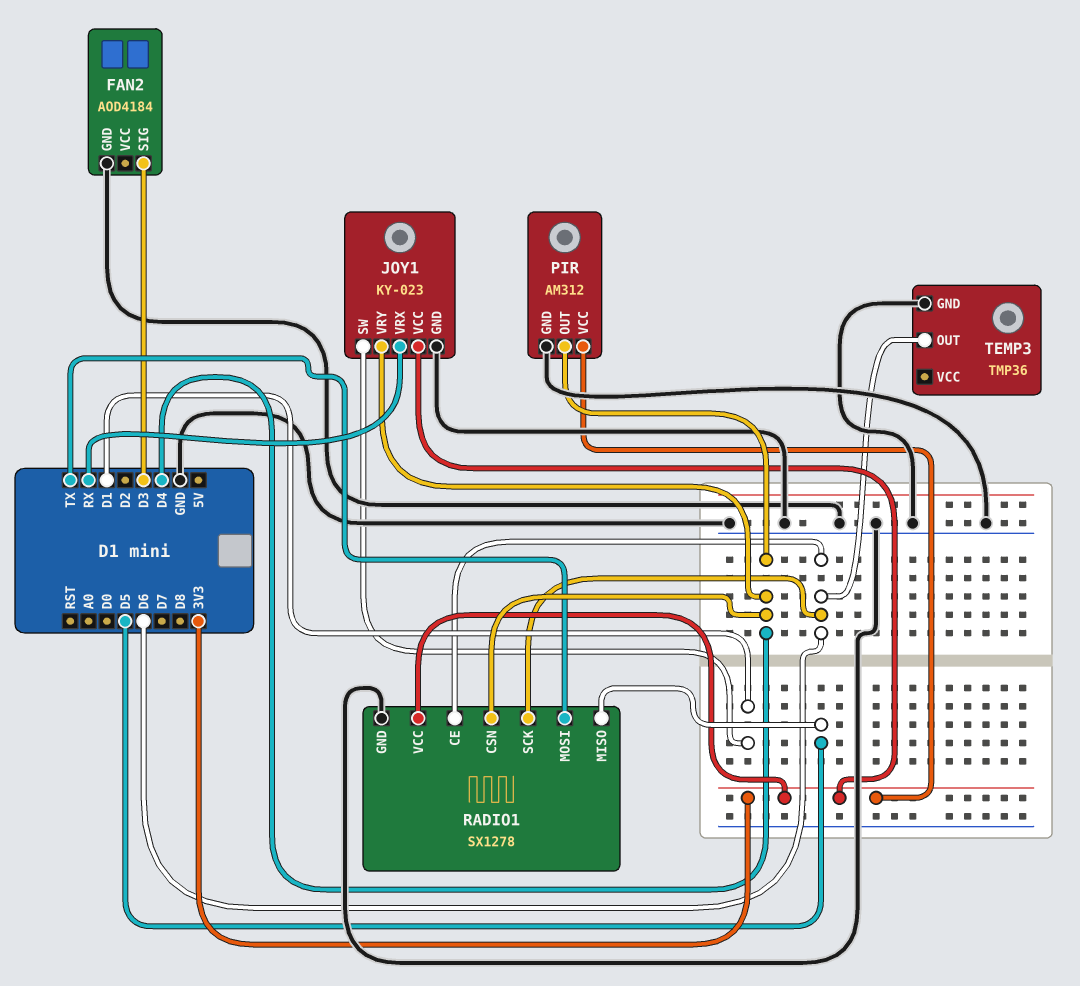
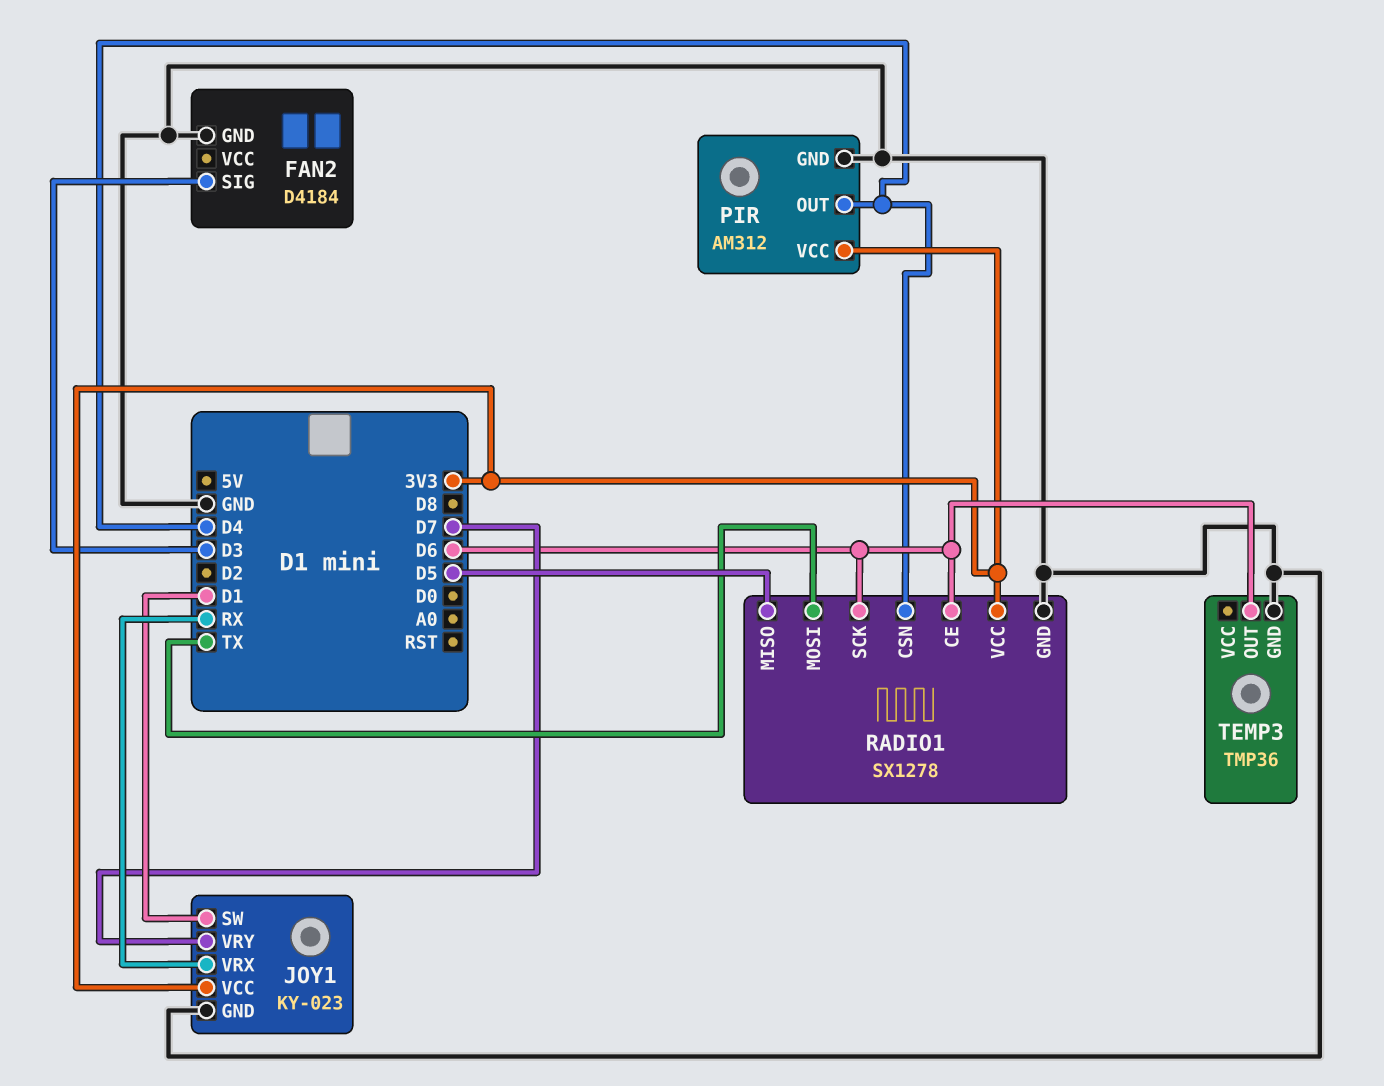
FAN2: AOD4184 -> D4184
JOY1 pin VRY: D4 -> D7

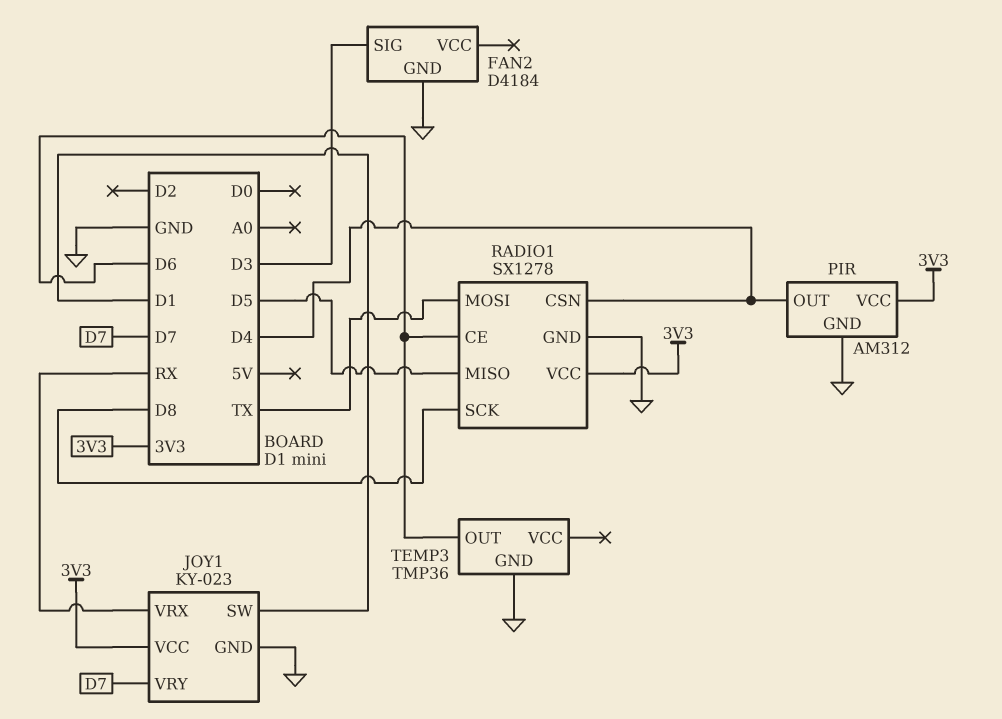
RADIO1 pin SCK: D6 -> D8

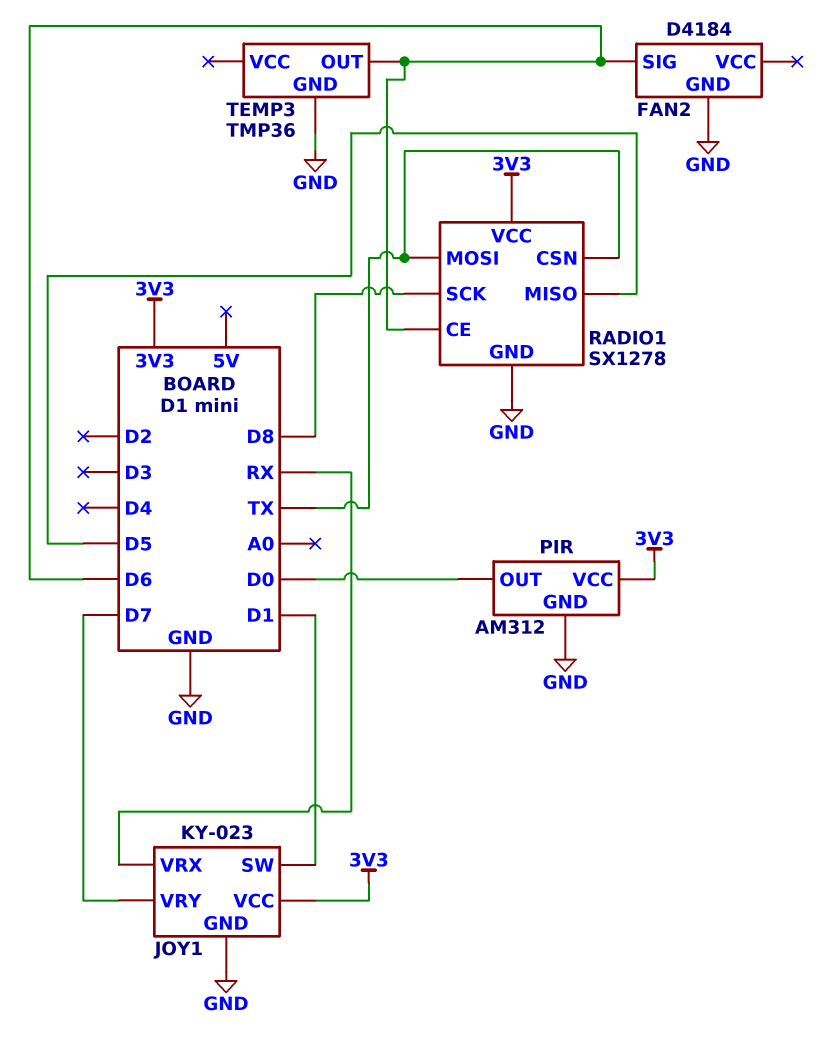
FAN2 pin SIG: D3 -> D6
PIR pin OUT: D4 -> D0
RADIO1 pin CSN: D4 -> TX

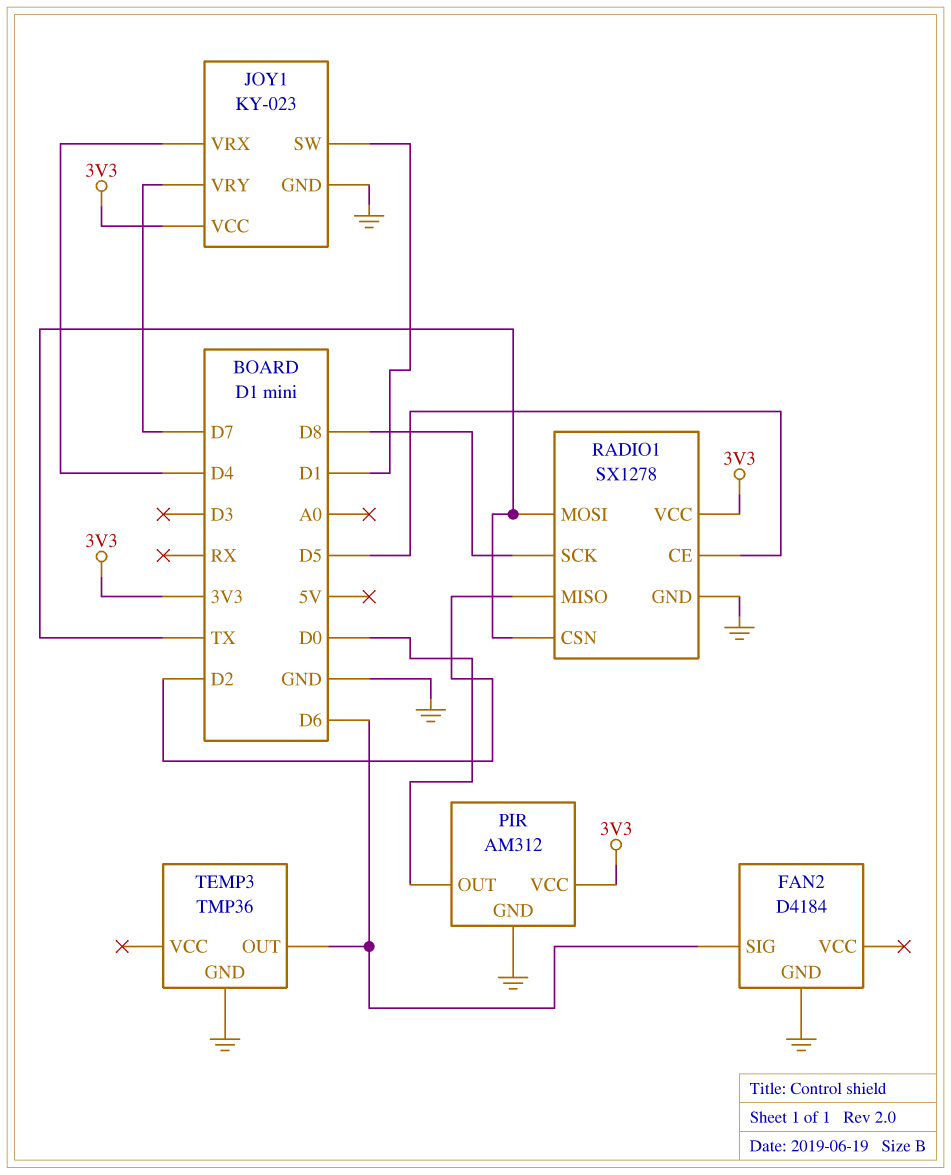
JOY1 pin VRX: RX -> D4
RADIO1 pin CE: D6 -> D5
RADIO1 pin MISO: D5 -> D2

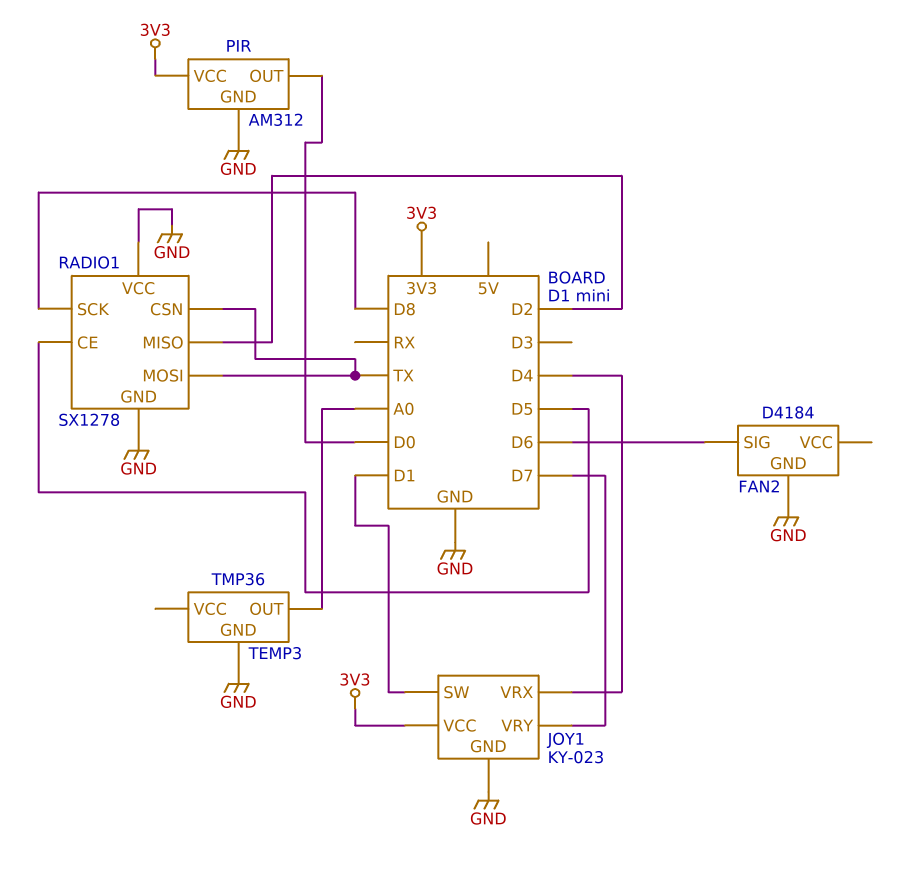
RADIO1 pin VCC: 3V3 -> GND
TEMP3 pin OUT: D6 -> A0

